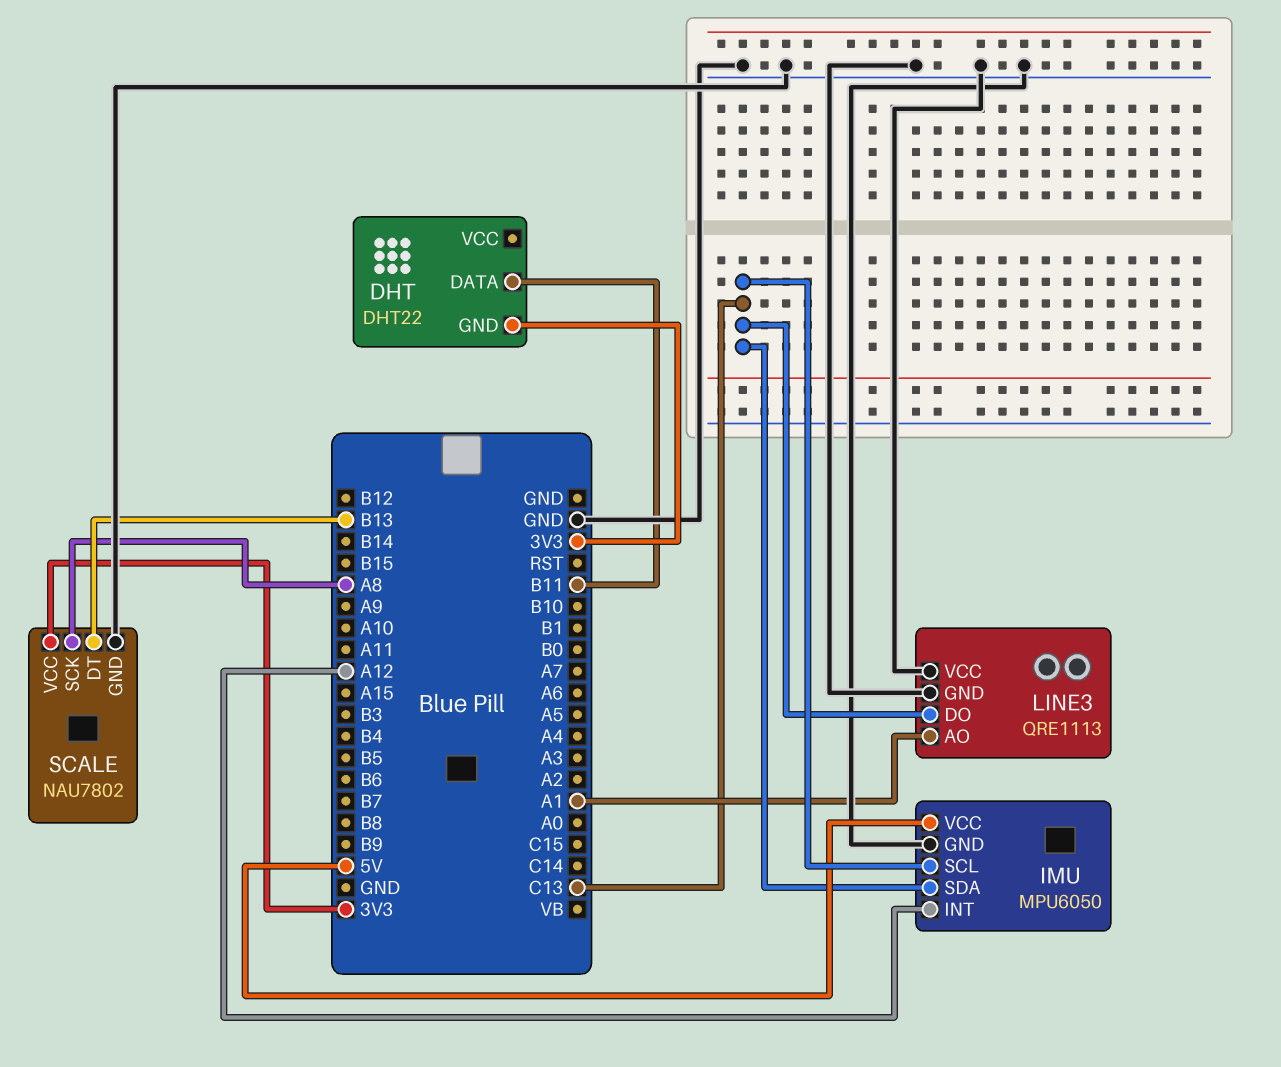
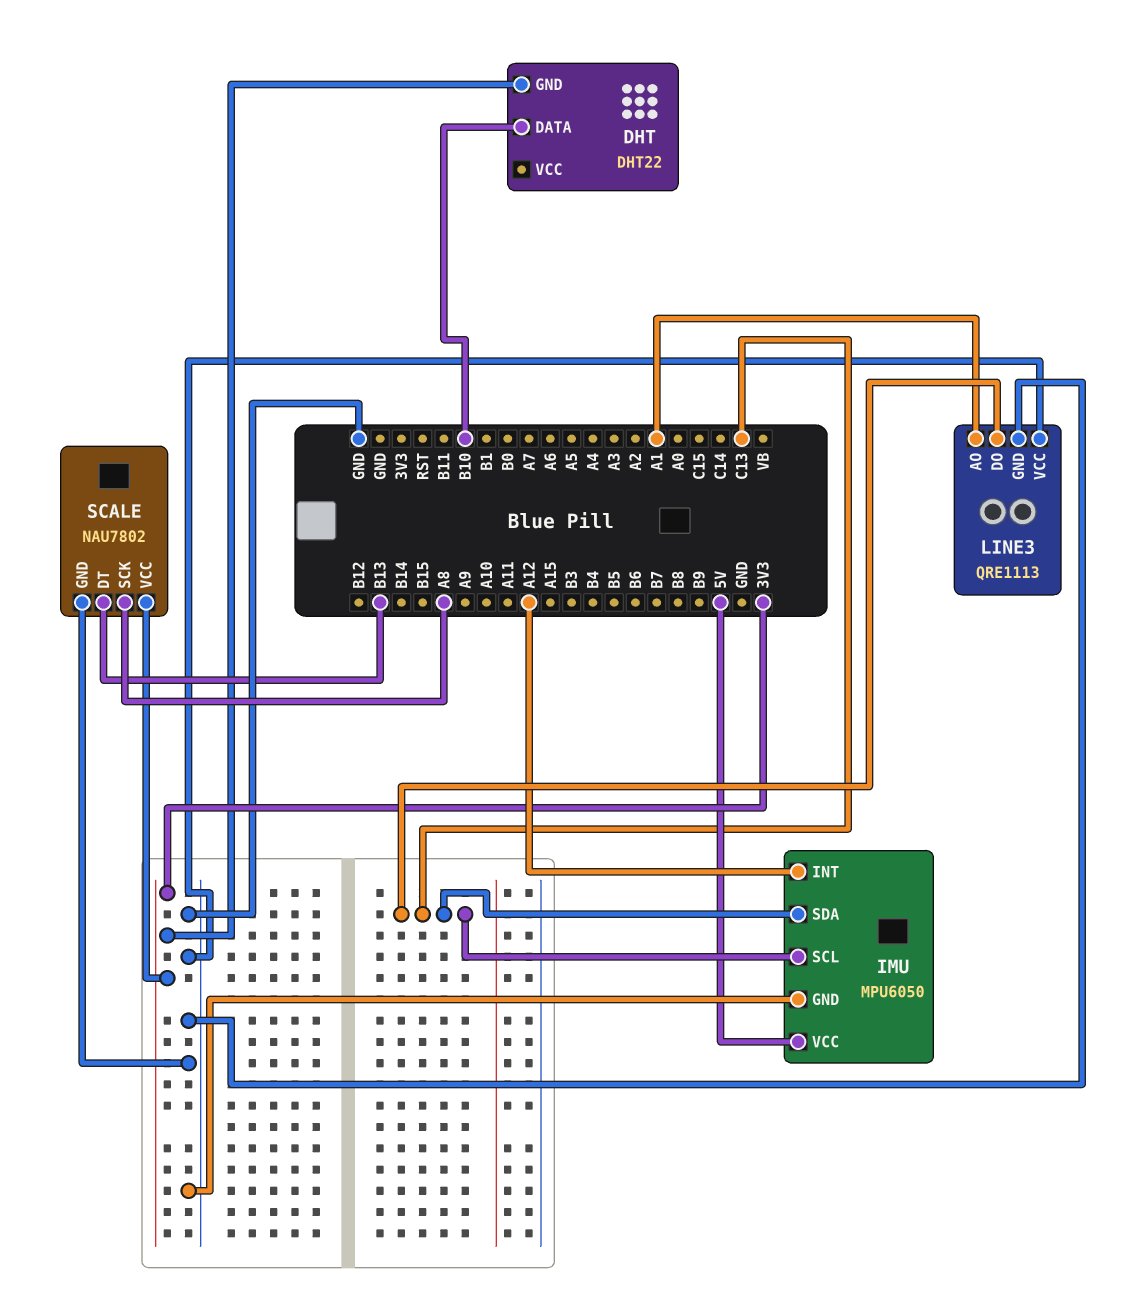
DHT pin DATA: B11 -> B10

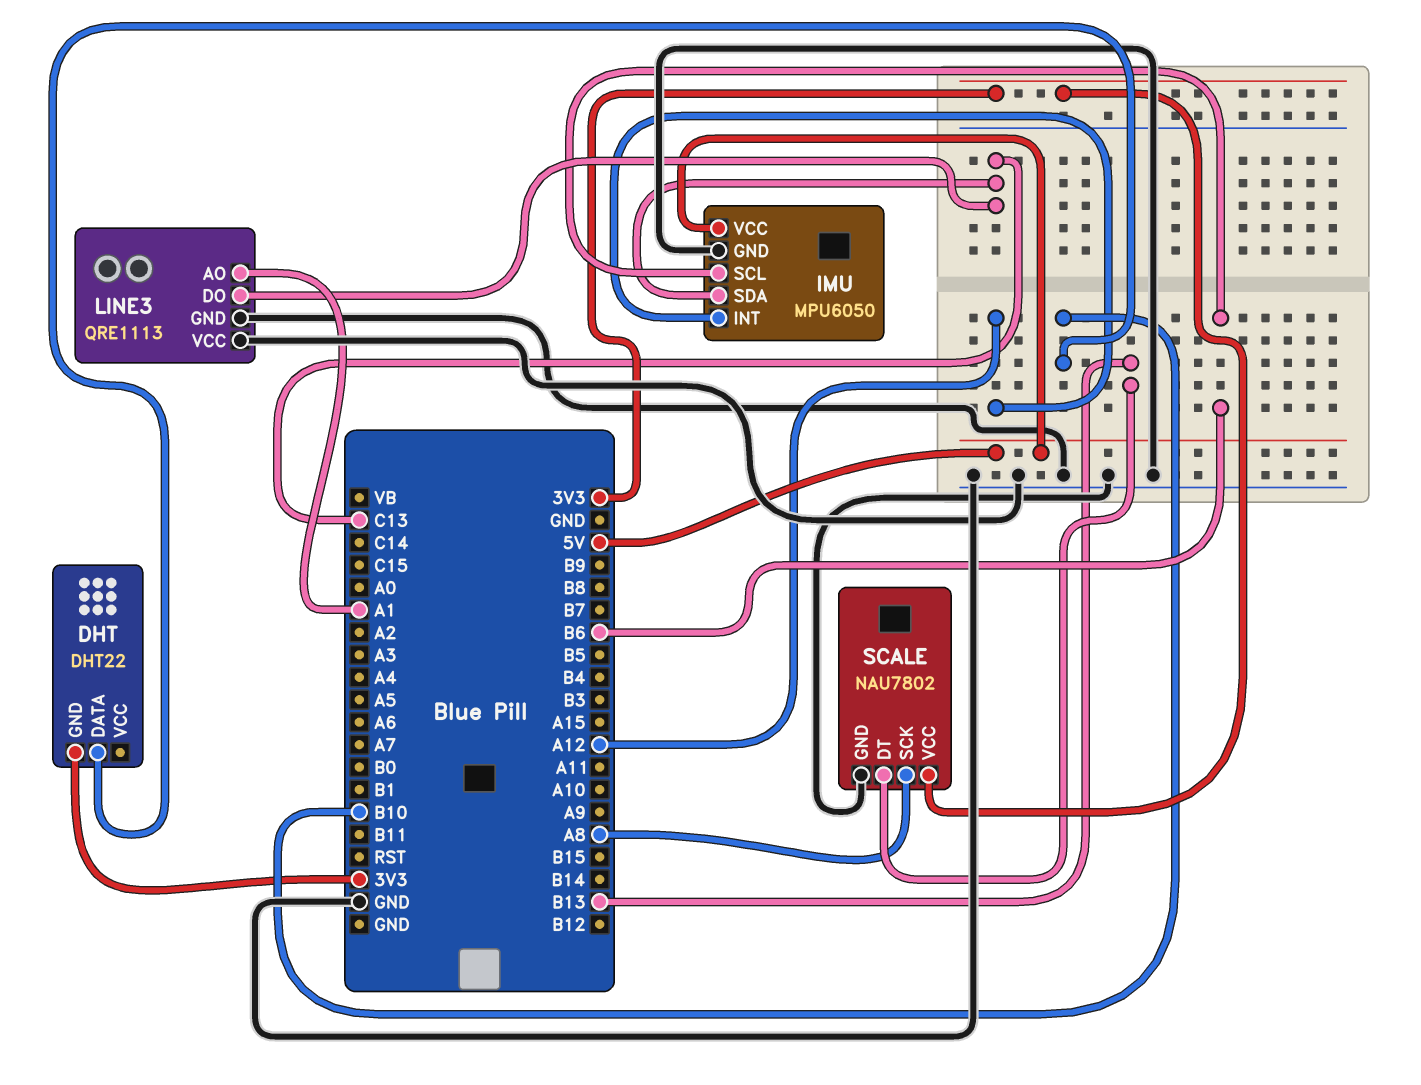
IMU pin SCL: C13 -> B6

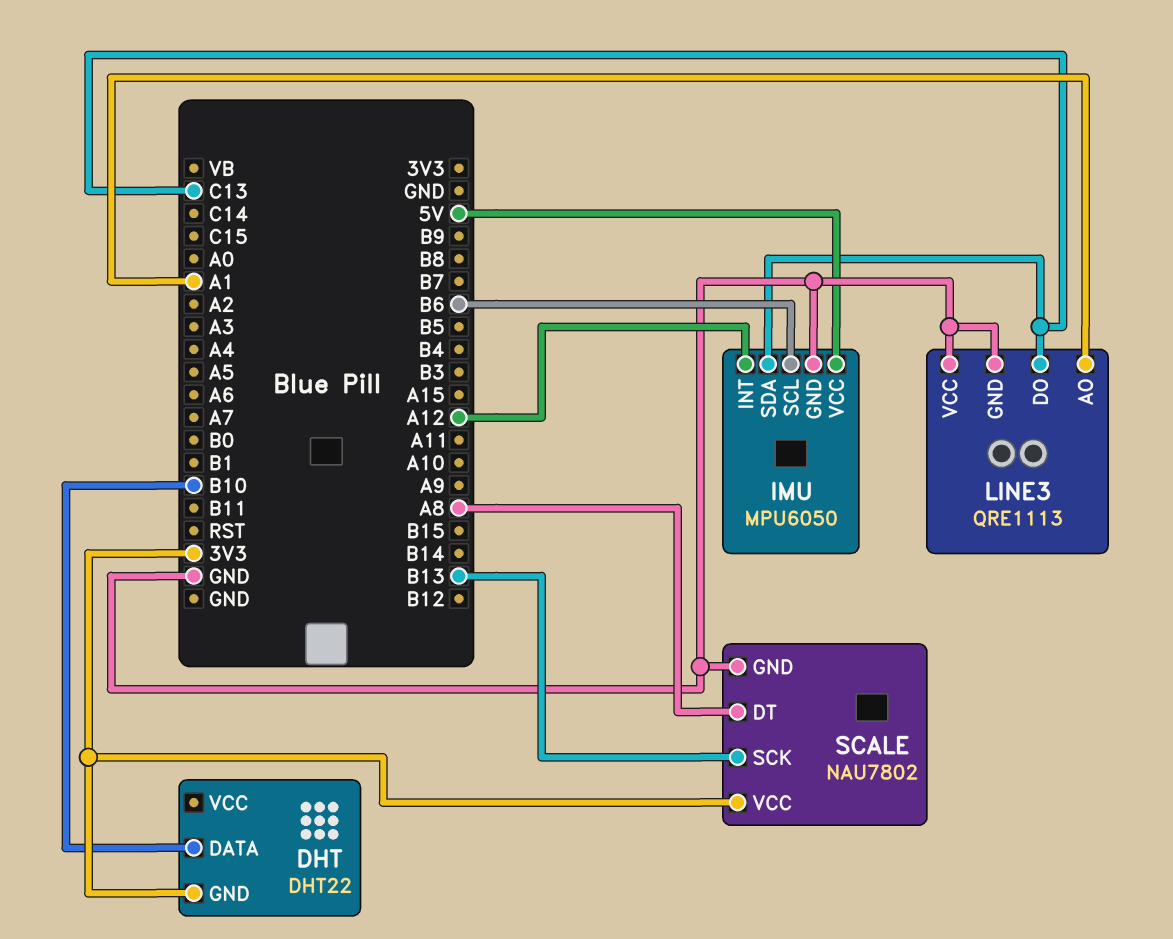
SCALE pin DT: B13 -> A8
SCALE pin SCK: A8 -> B13

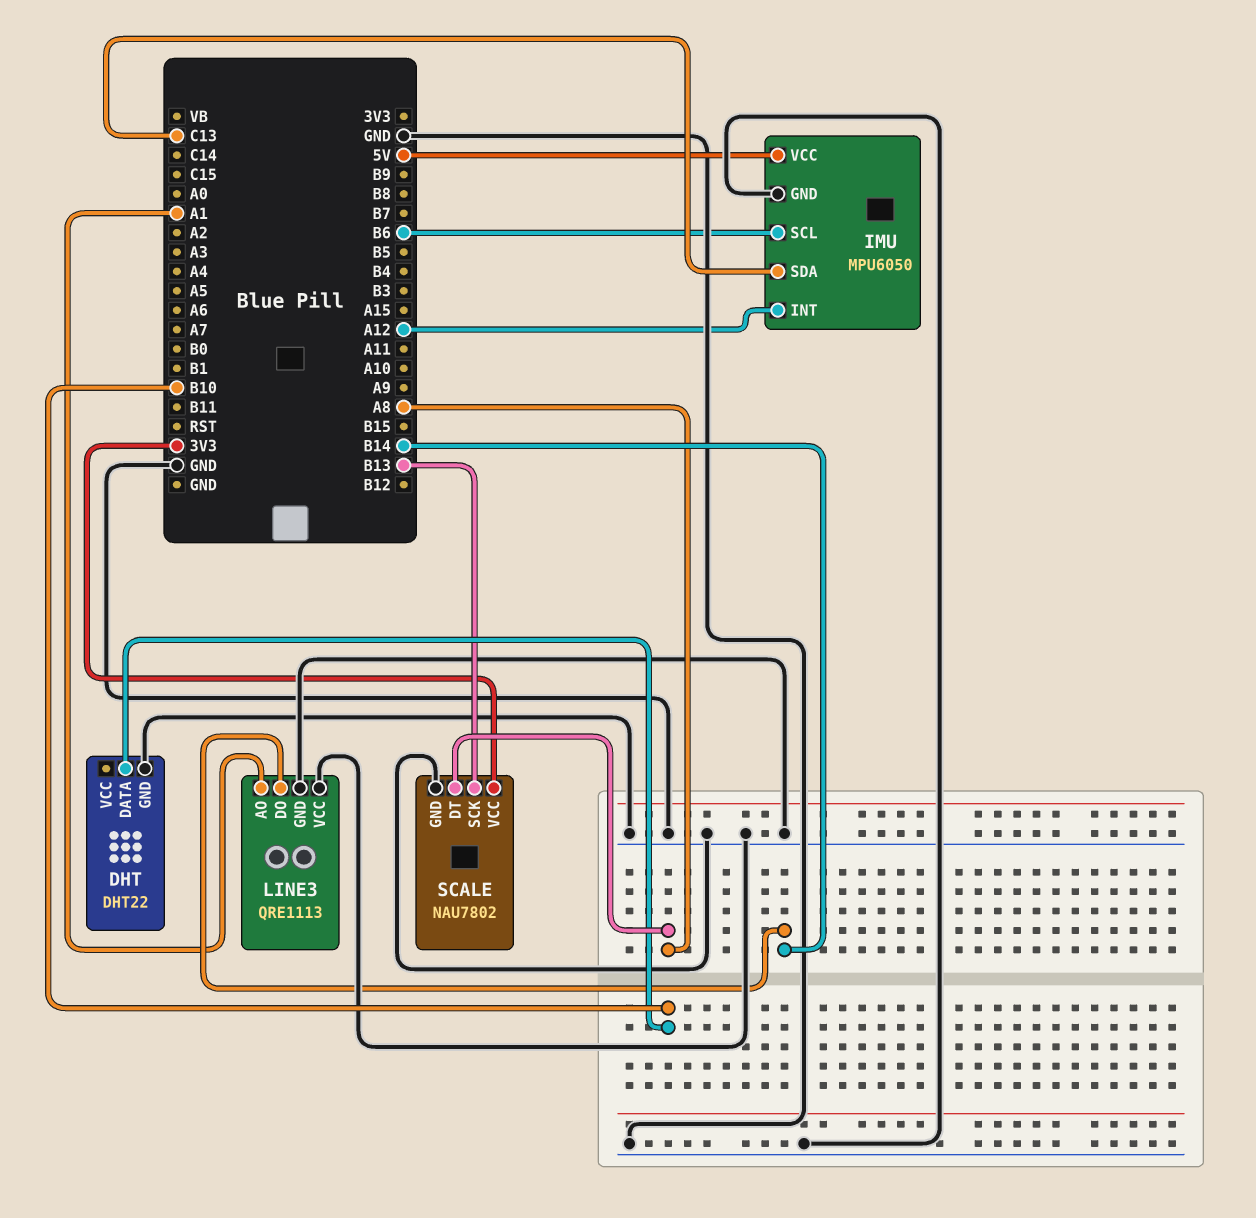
DHT pin GND: 3V3 -> GND
LINE3 pin DO: C13 -> B14

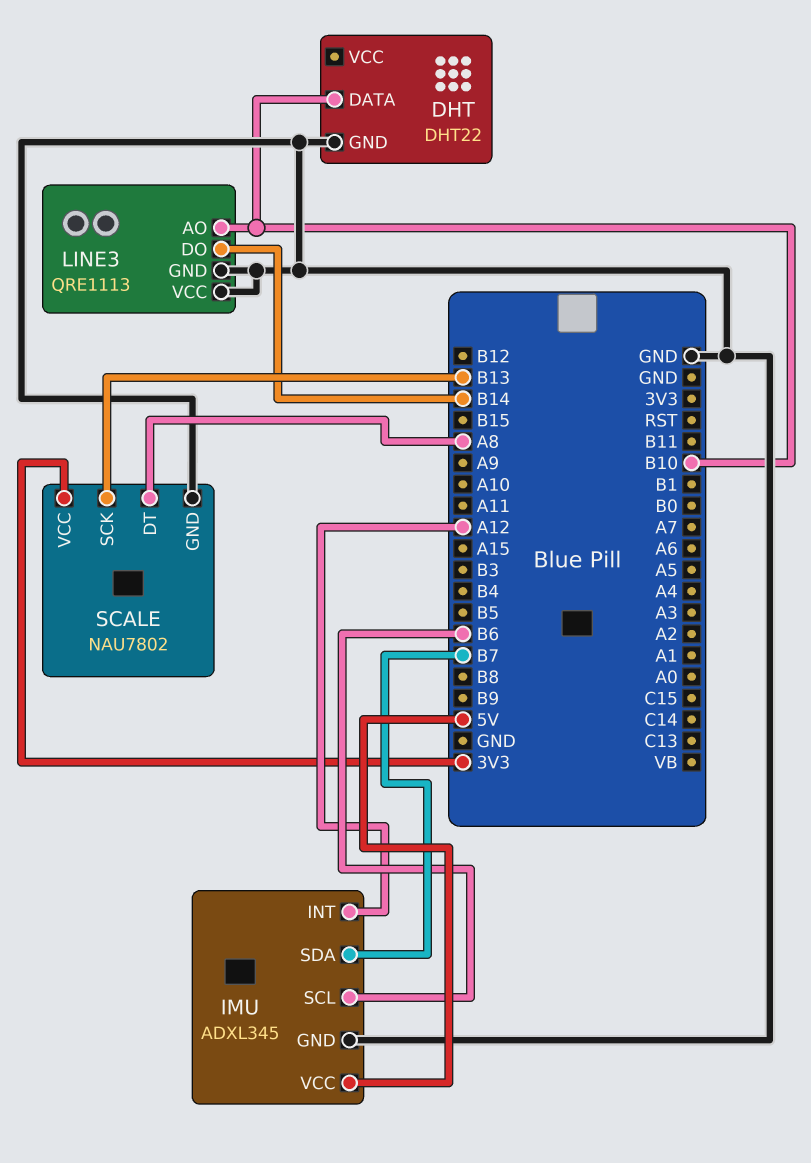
IMU: MPU6050 -> ADXL345
IMU pin SDA: C13 -> B7
LINE3 pin AO: A1 -> B10

